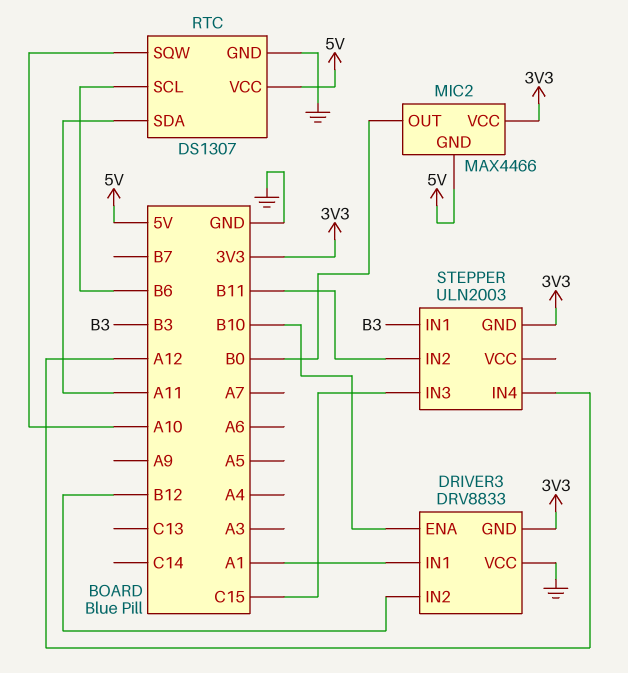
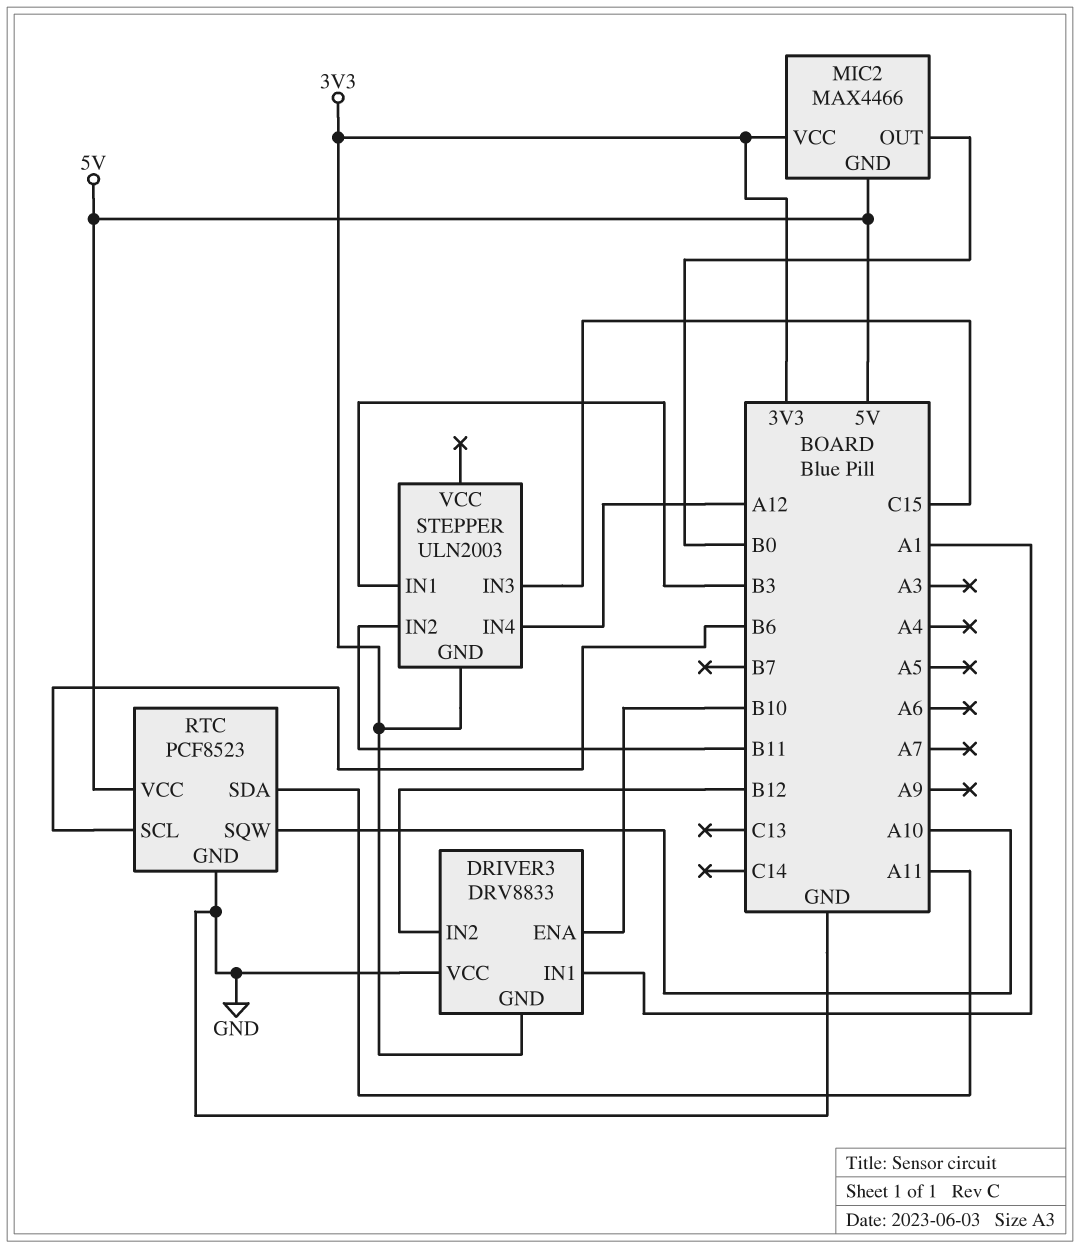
RTC: DS1307 -> PCF8523

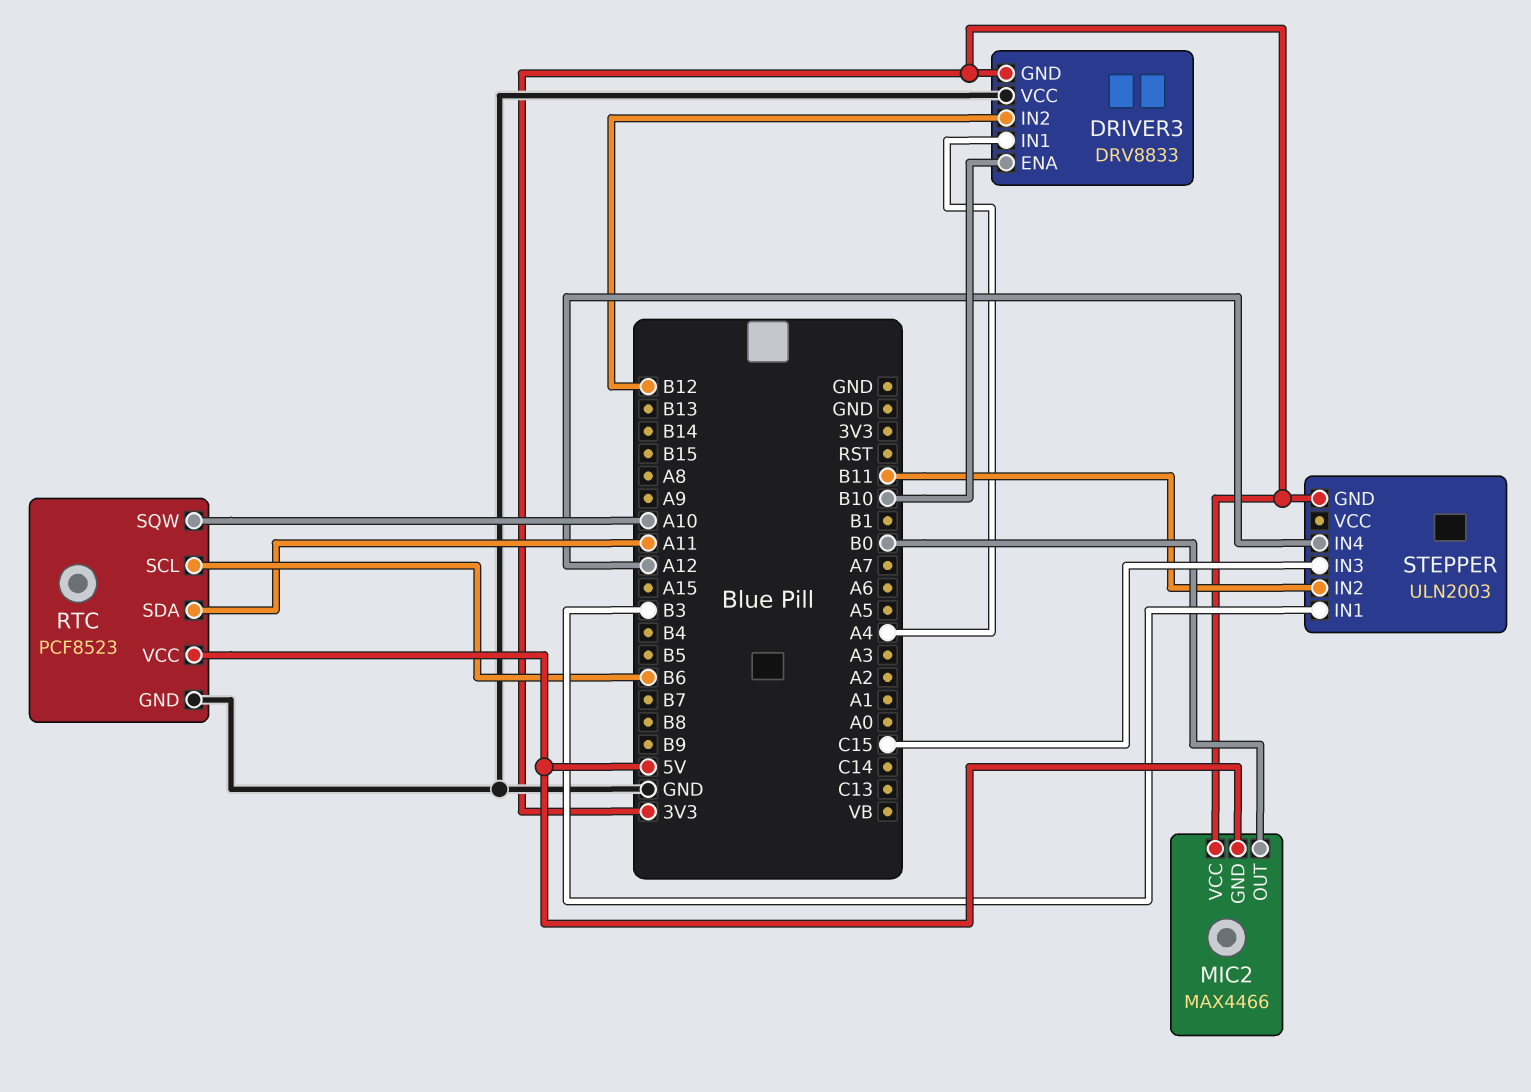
DRIVER3 pin IN1: A1 -> A4

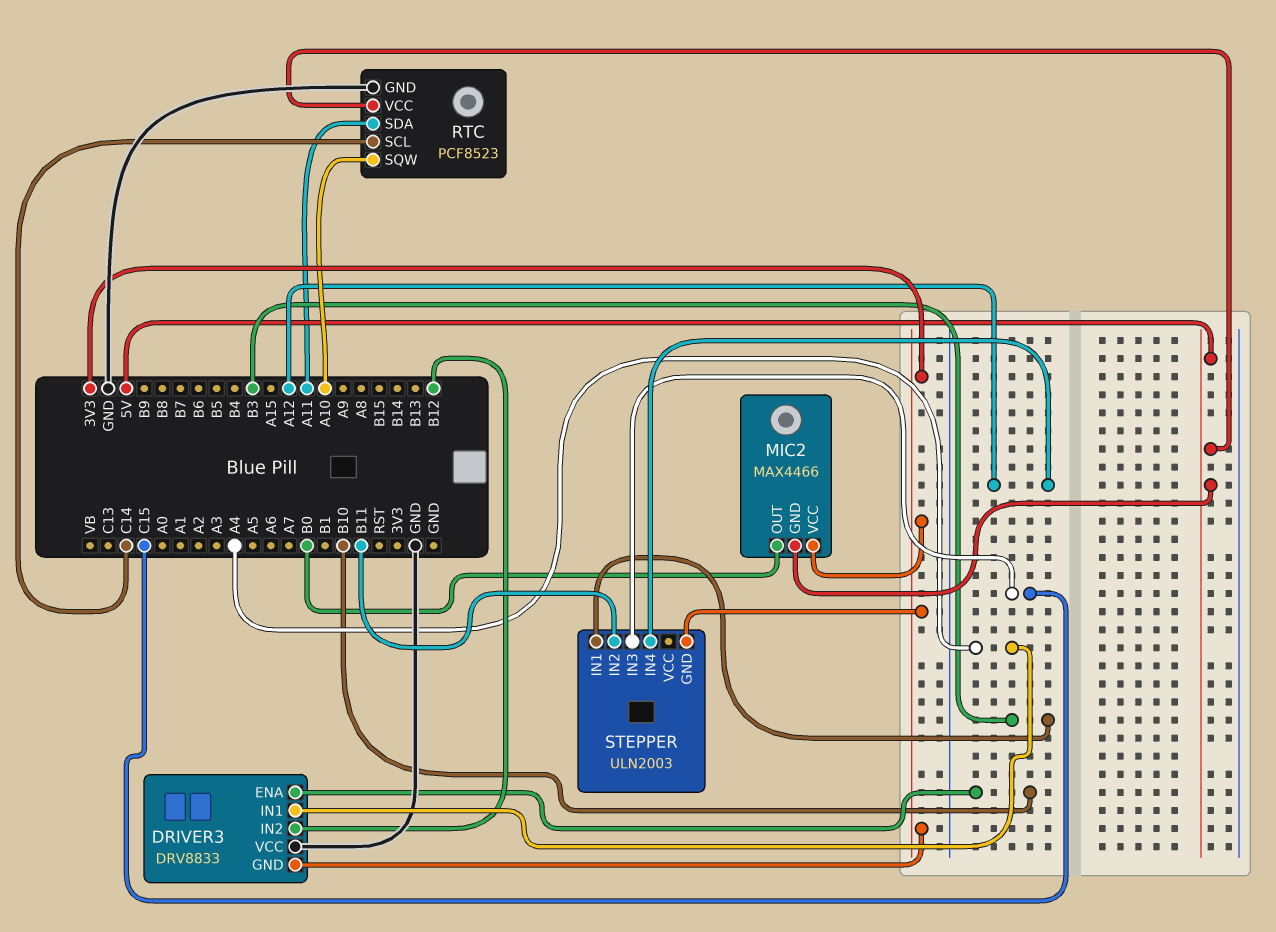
RTC pin SCL: B6 -> C14

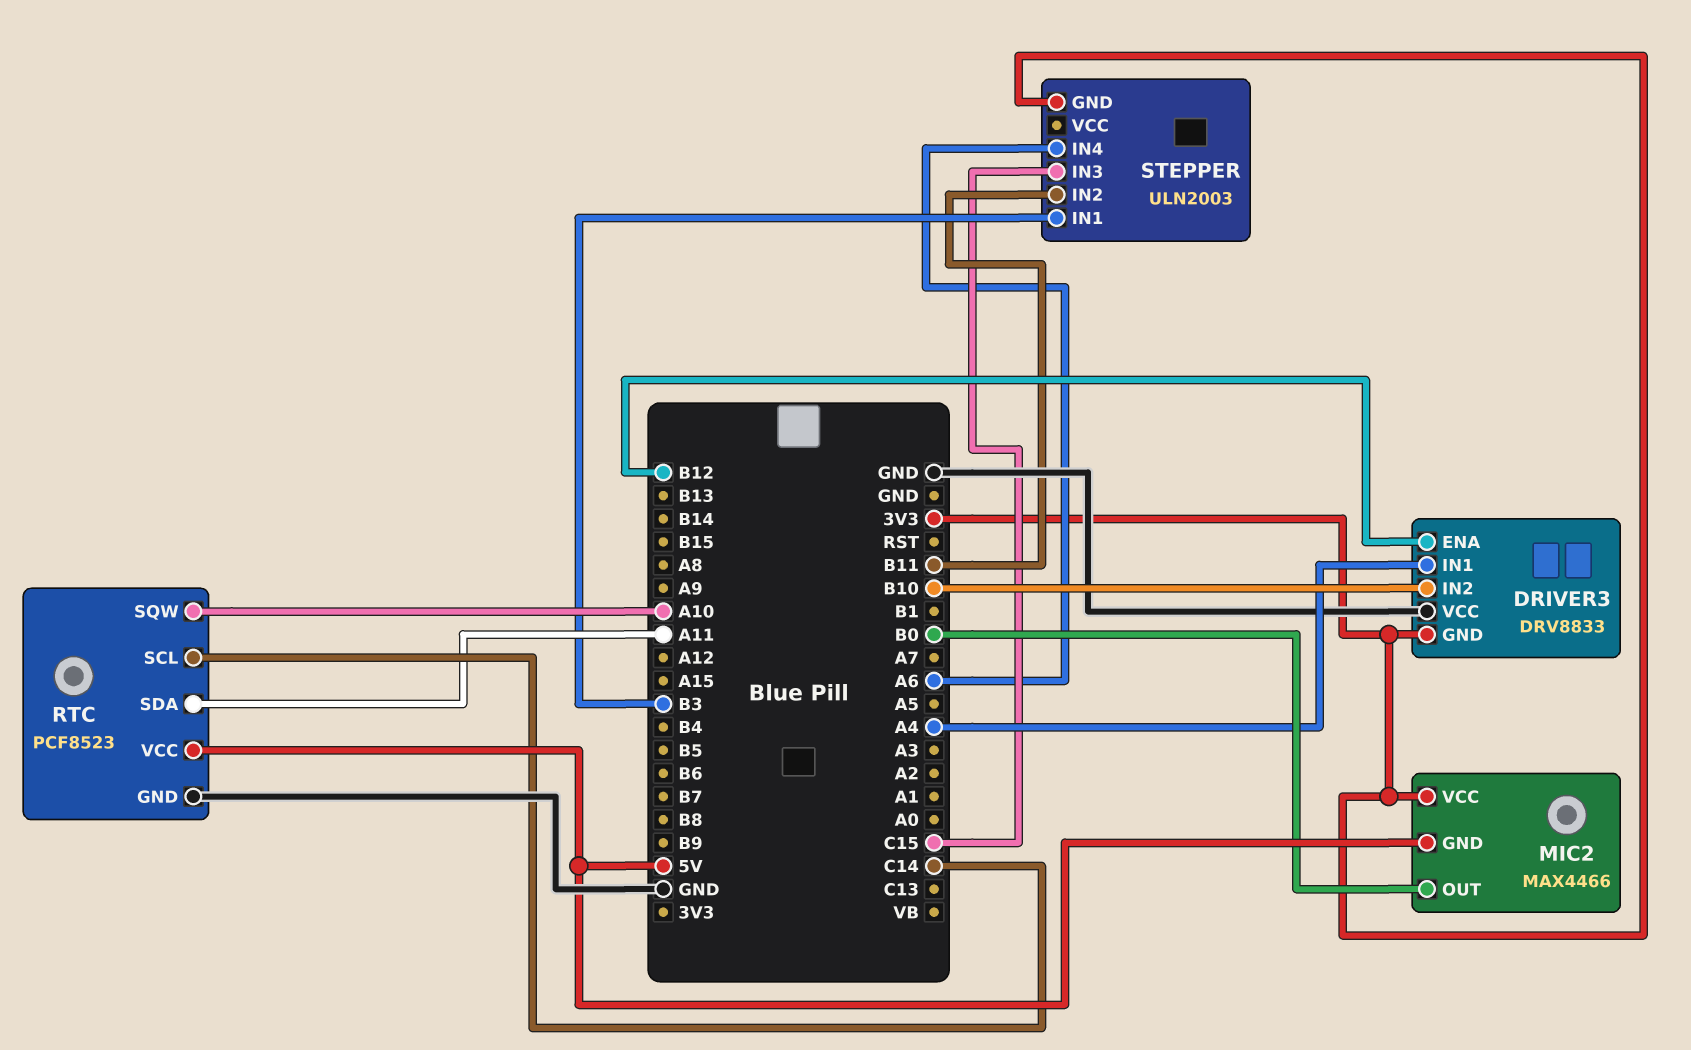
DRIVER3 pin ENA: B10 -> B12
DRIVER3 pin IN2: B12 -> B10
STEPPER pin IN4: A12 -> A6

